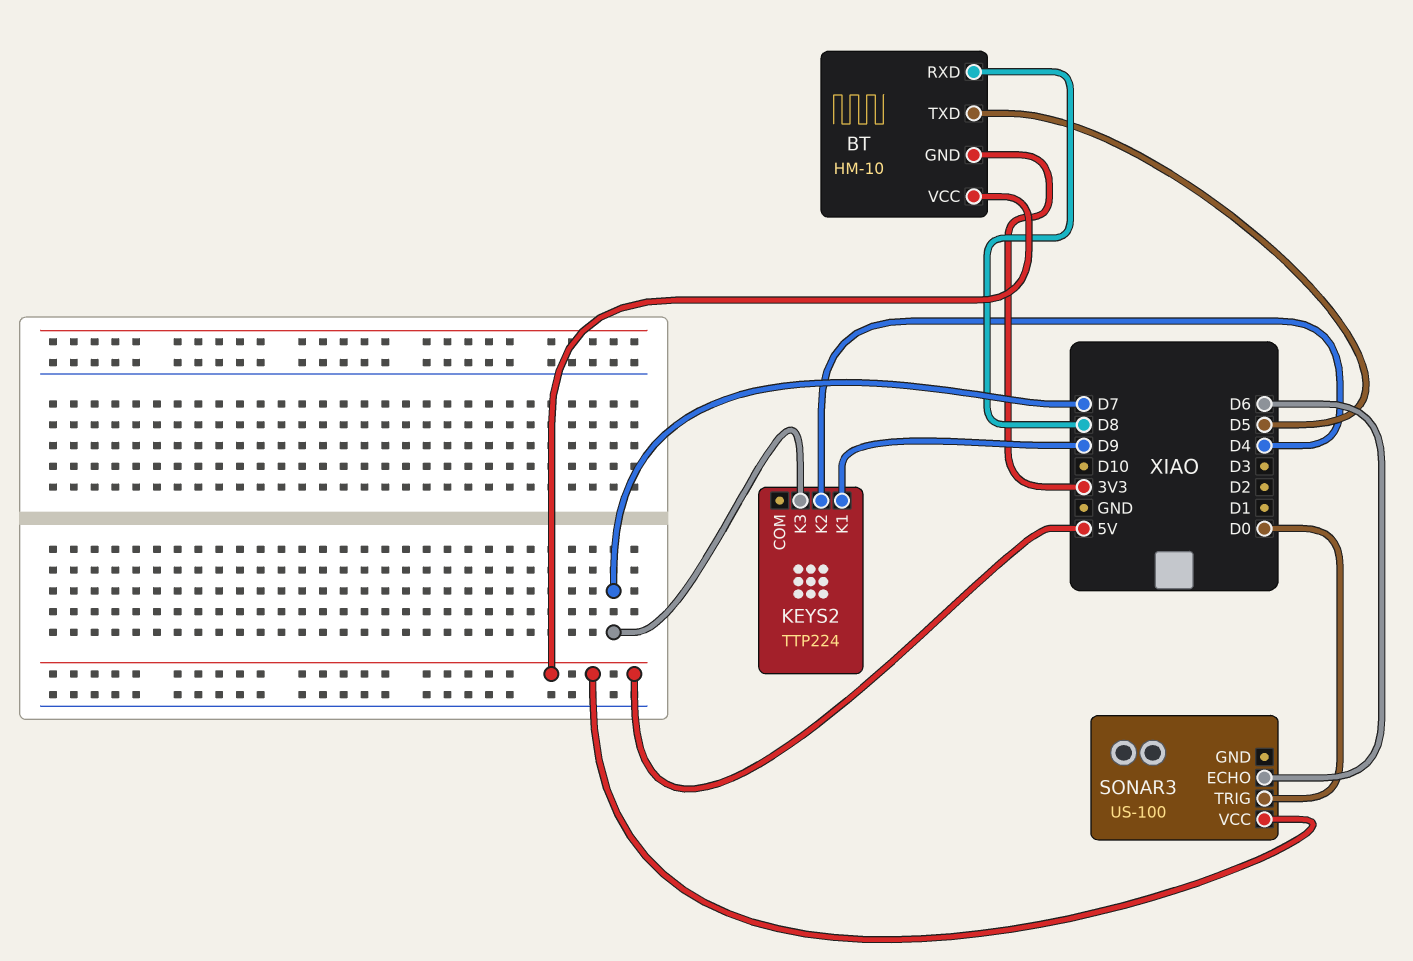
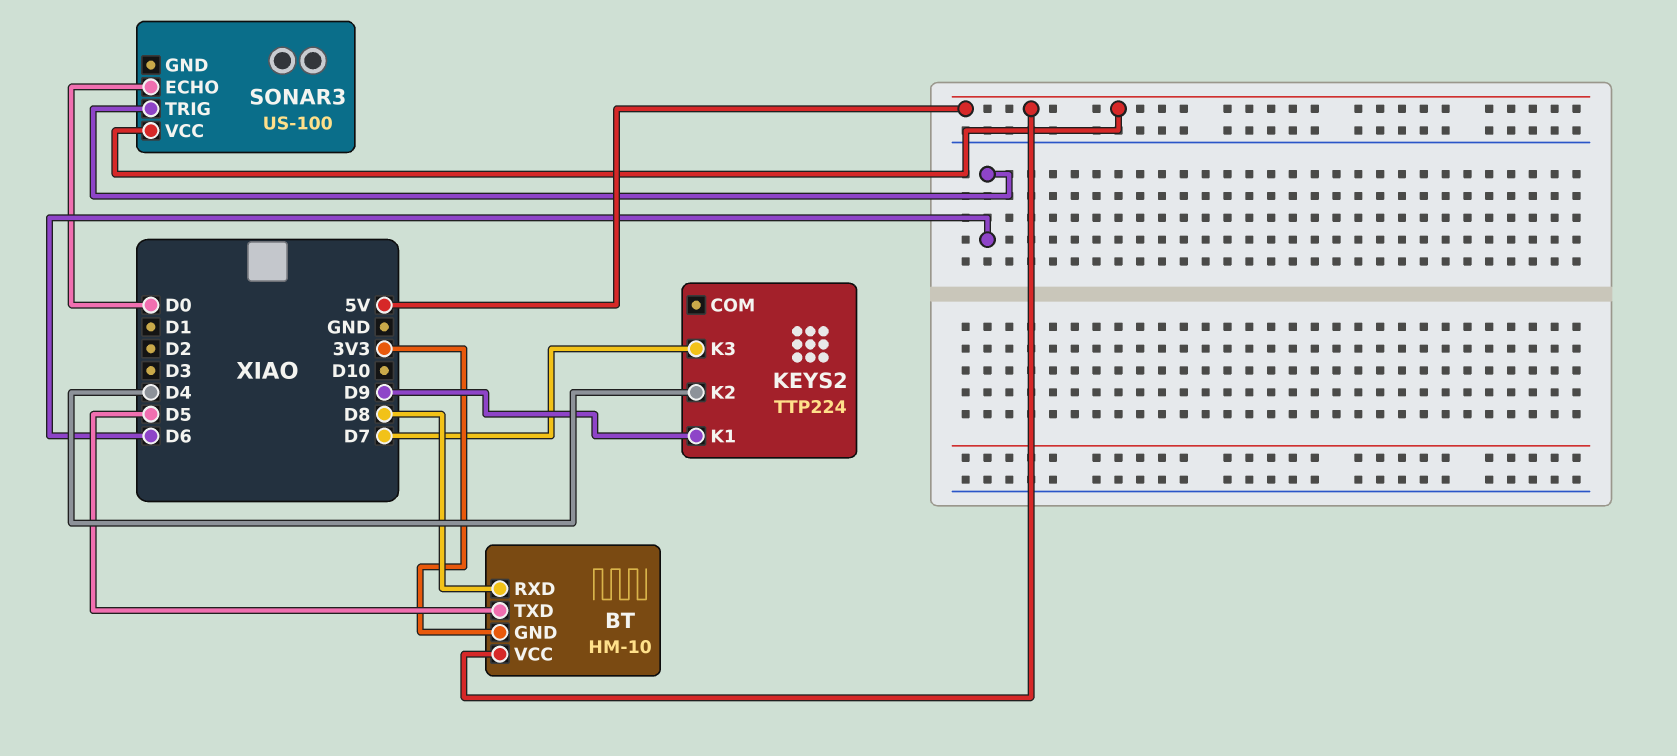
SONAR3 pin ECHO: D6 -> D0
SONAR3 pin TRIG: D0 -> D6

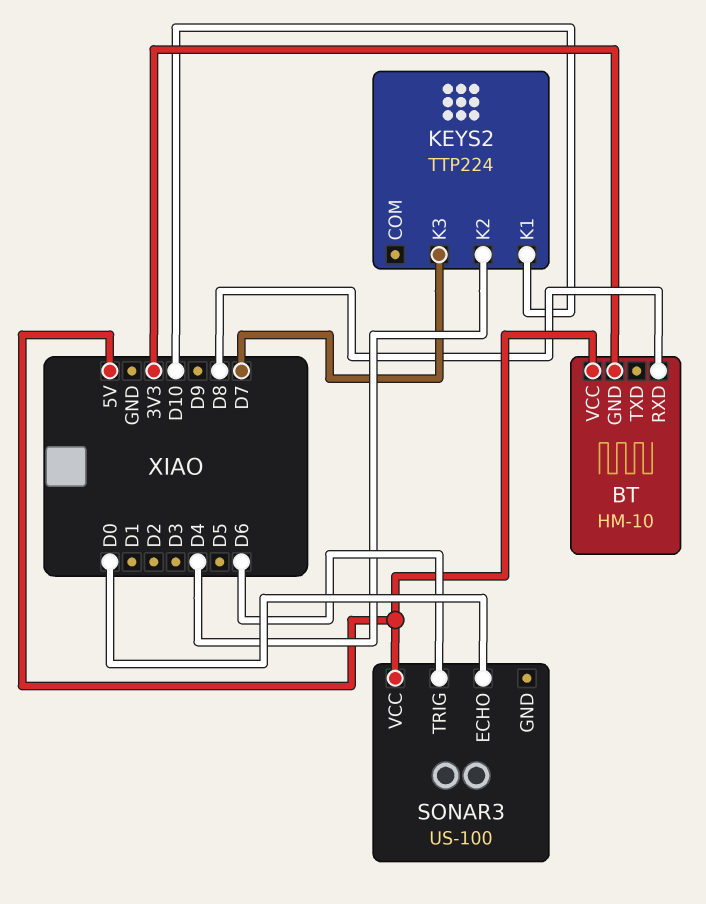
BT pin TXD: D5 -> none
KEYS2 pin K1: D9 -> D10

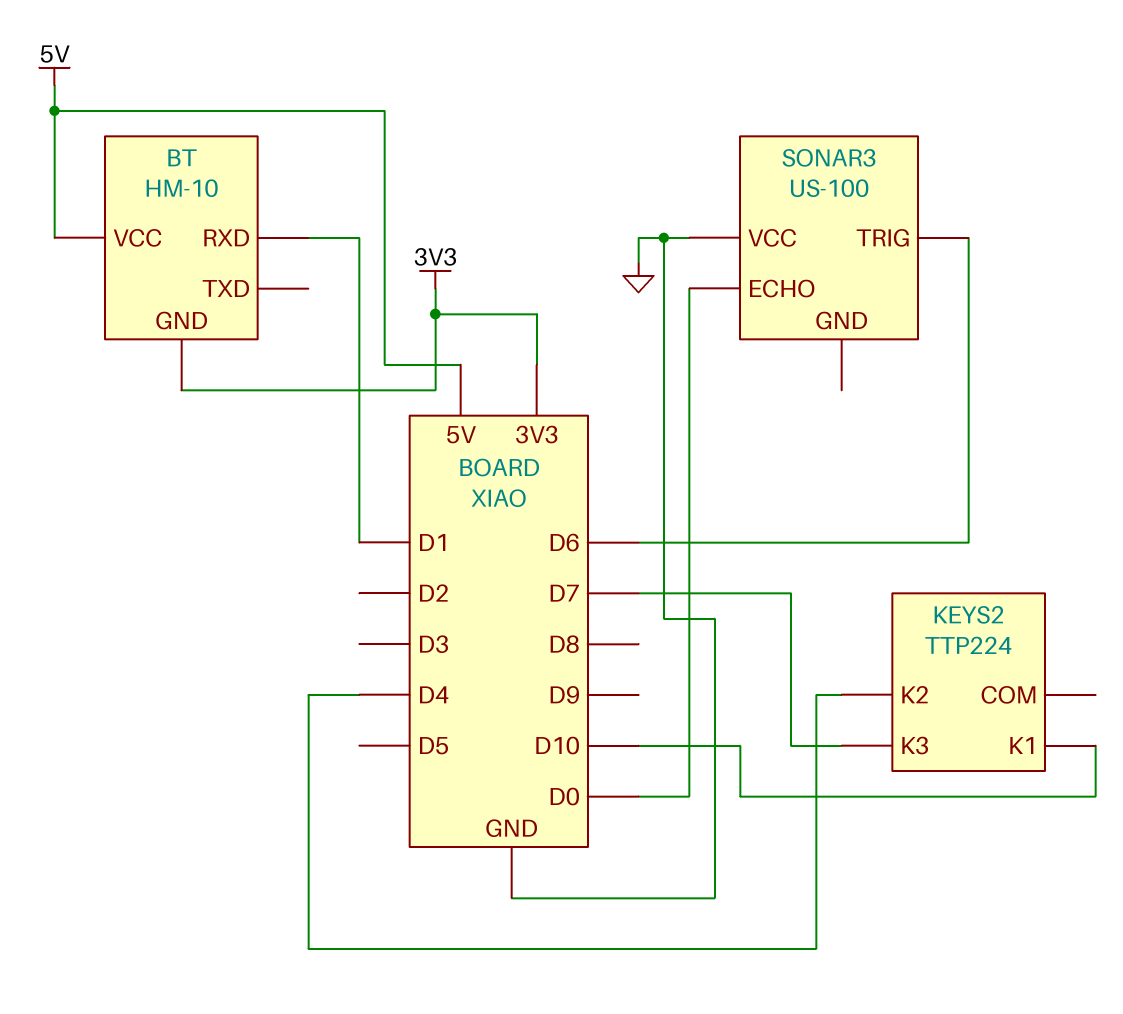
BT pin RXD: D8 -> D1
SONAR3 pin VCC: 5V -> GND

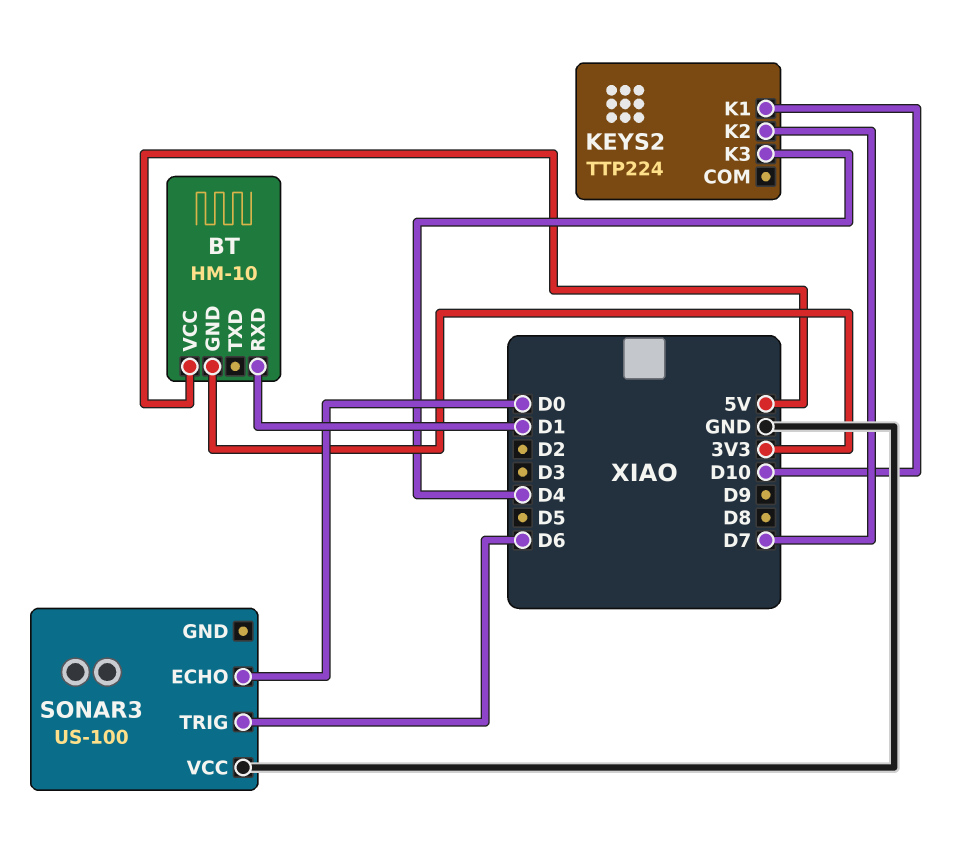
KEYS2 pin K2: D4 -> D7
KEYS2 pin K3: D7 -> D4

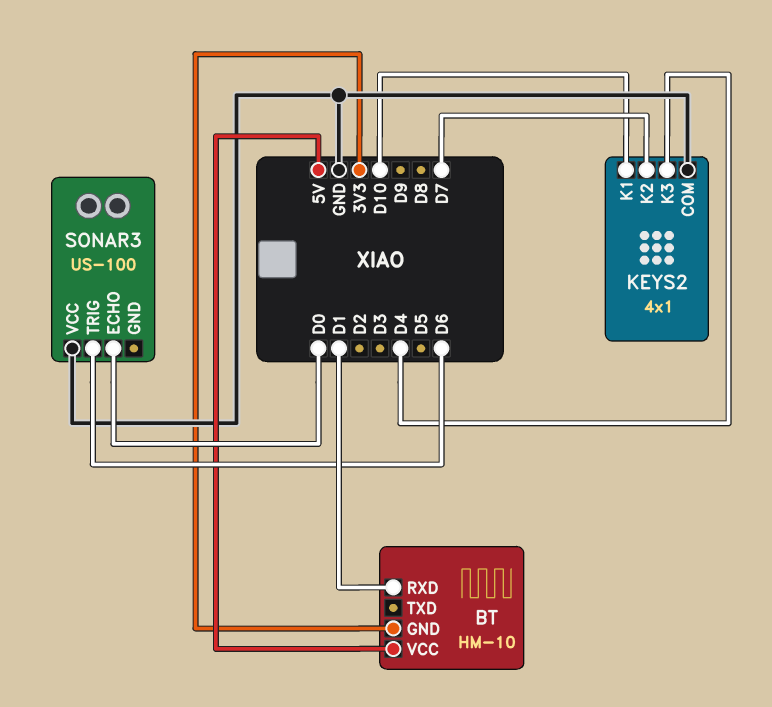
KEYS2: TTP224 -> 4x1
KEYS2 pin COM: none -> GND

